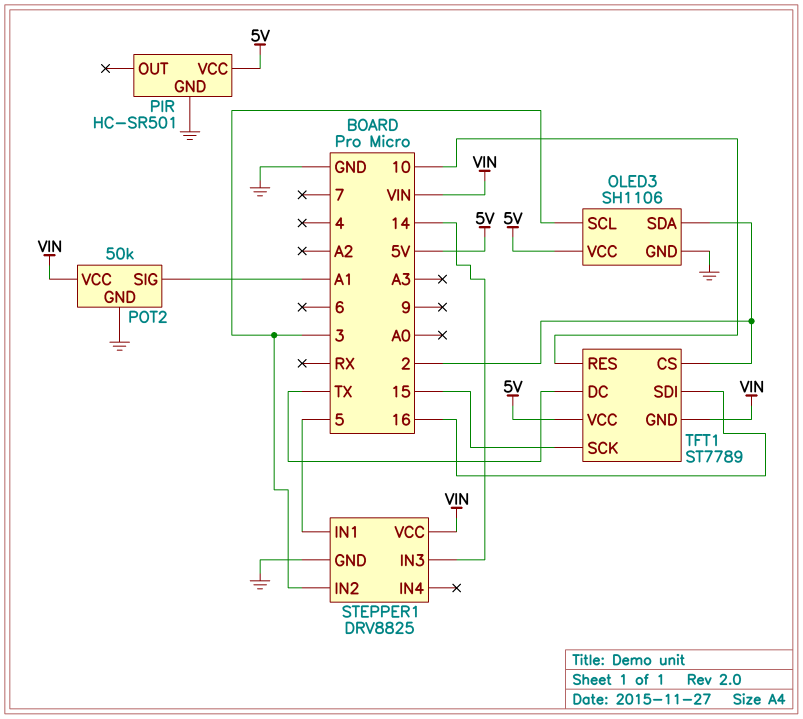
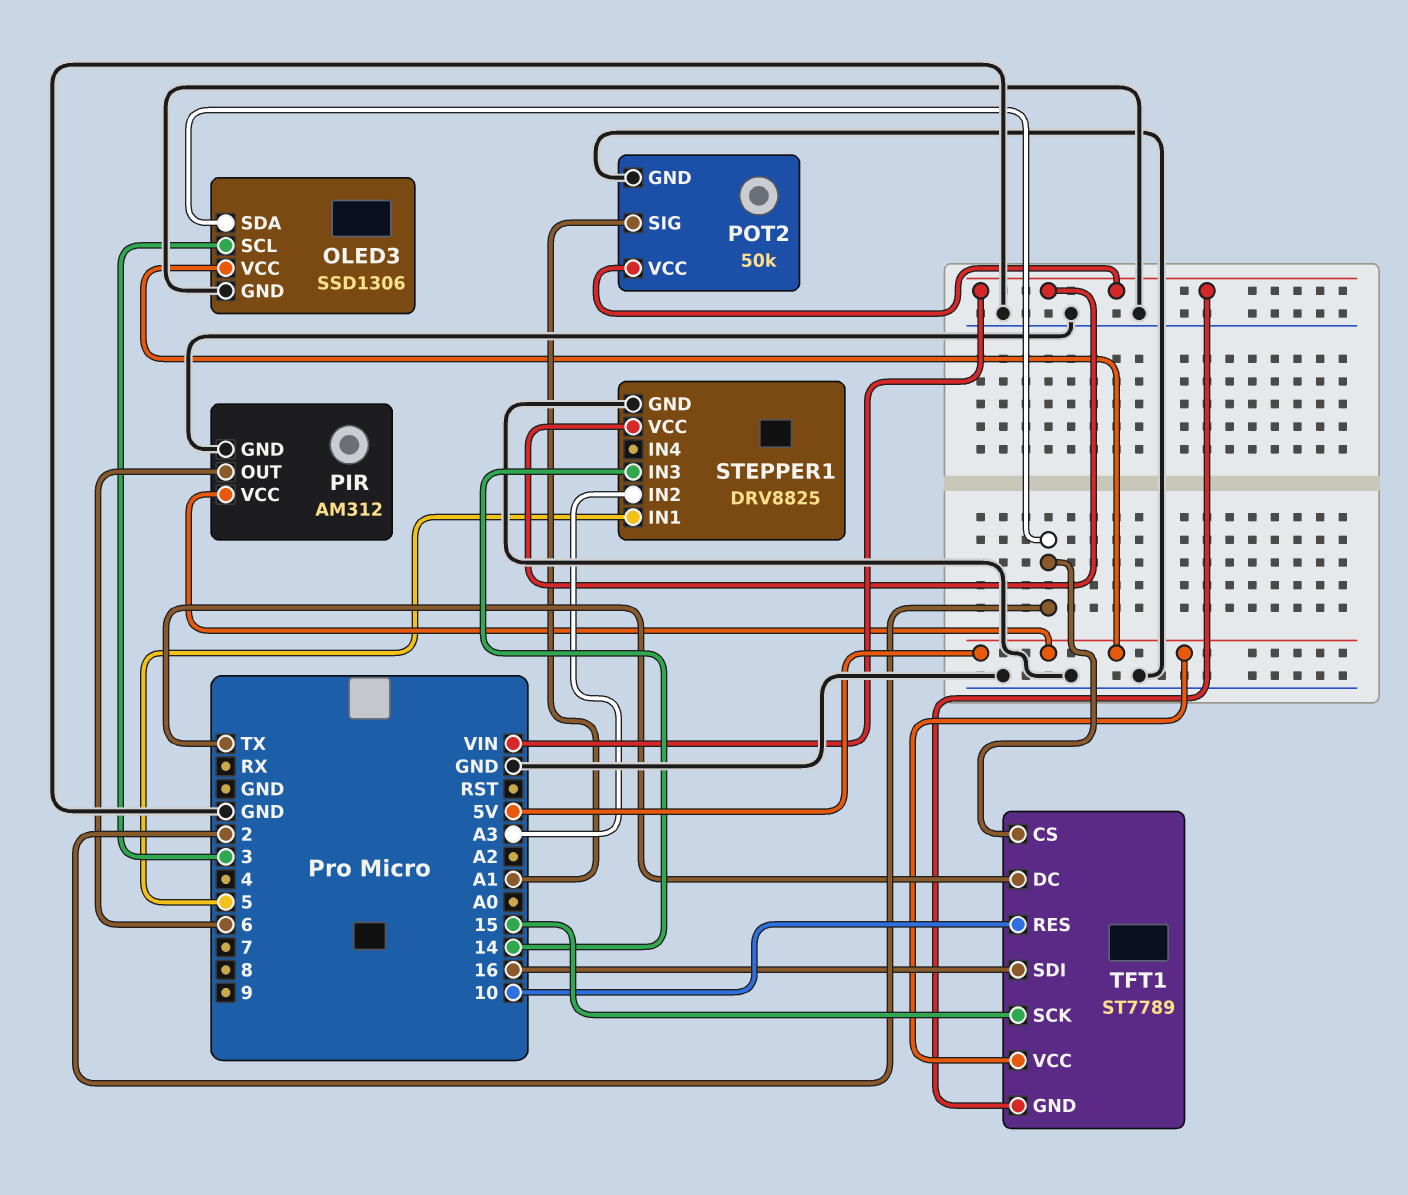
OLED3: SH1106 -> SSD1306
PIR: HC-SR501 -> AM312
PIR pin OUT: none -> 6
STEPPER1 pin IN2: 3 -> A3

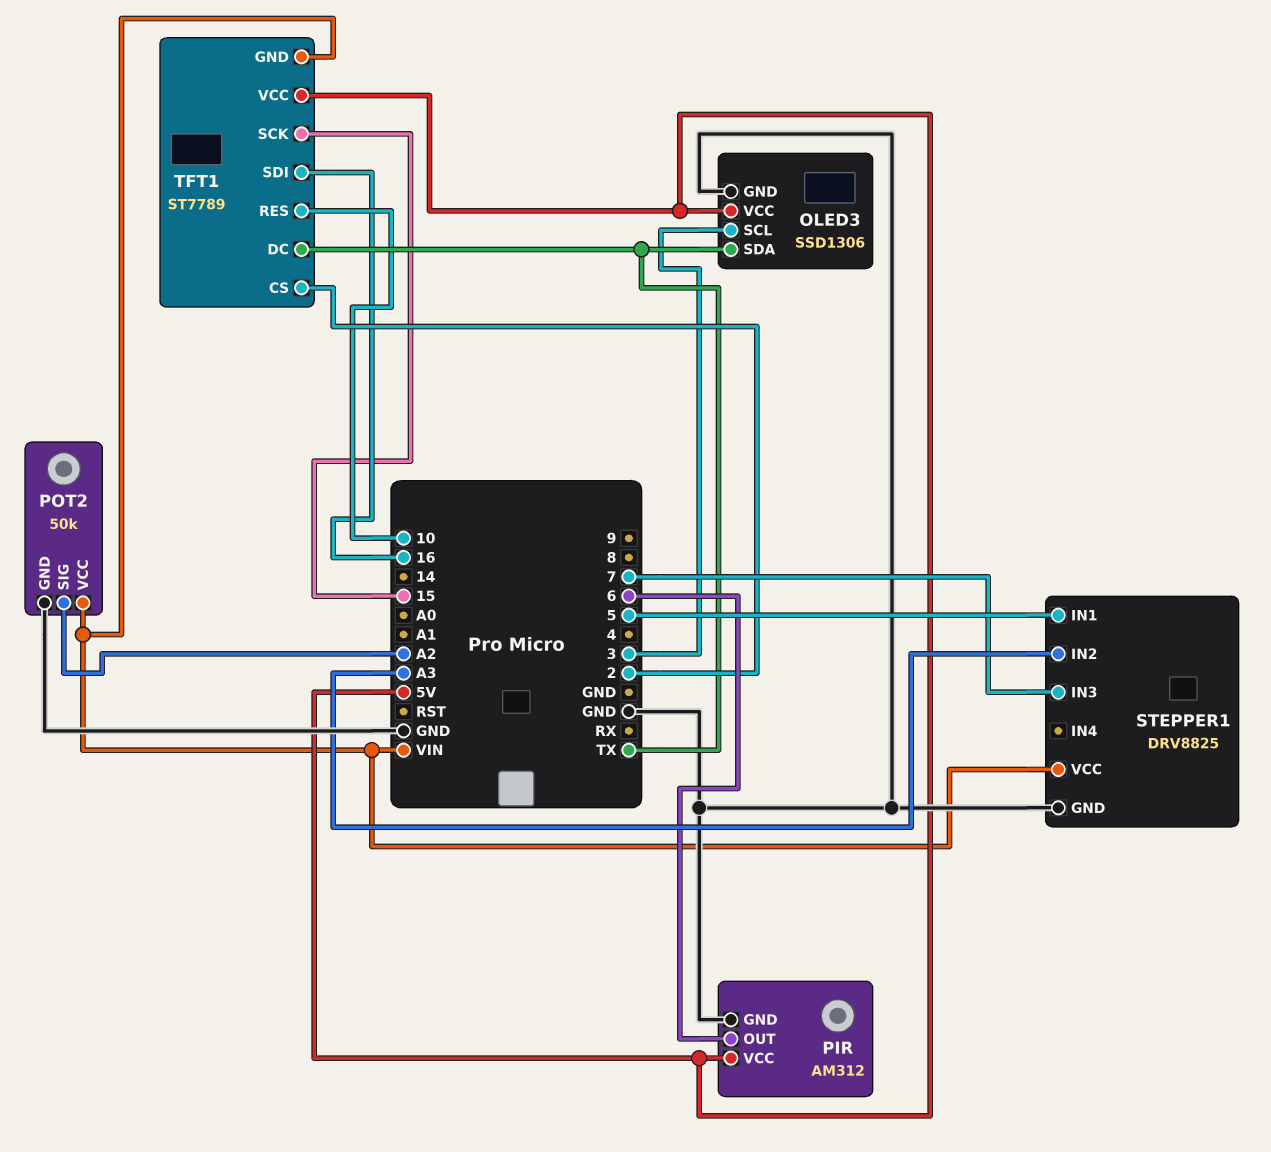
OLED3 pin SDA: 2 -> TX
POT2 pin SIG: A1 -> A2
STEPPER1 pin IN3: 14 -> 7

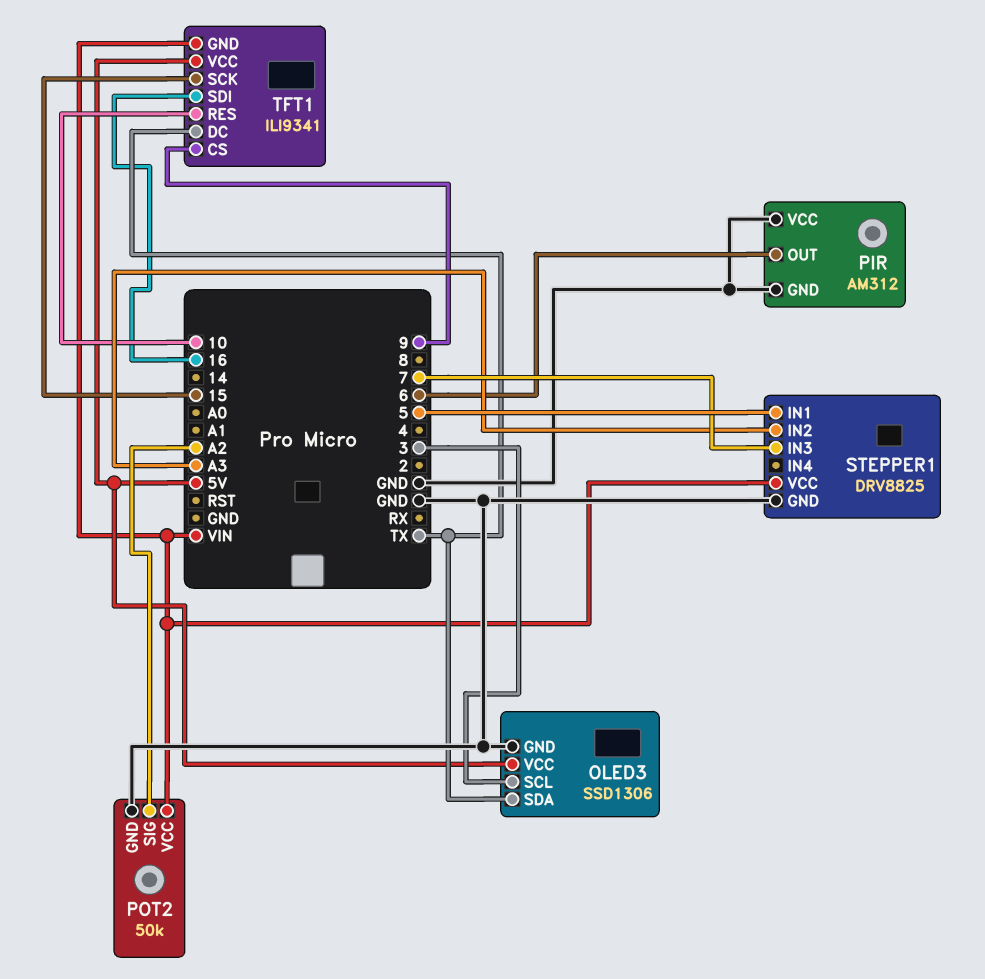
PIR pin VCC: 5V -> GND
TFT1: ST7789 -> ILI9341
TFT1 pin CS: 2 -> 9

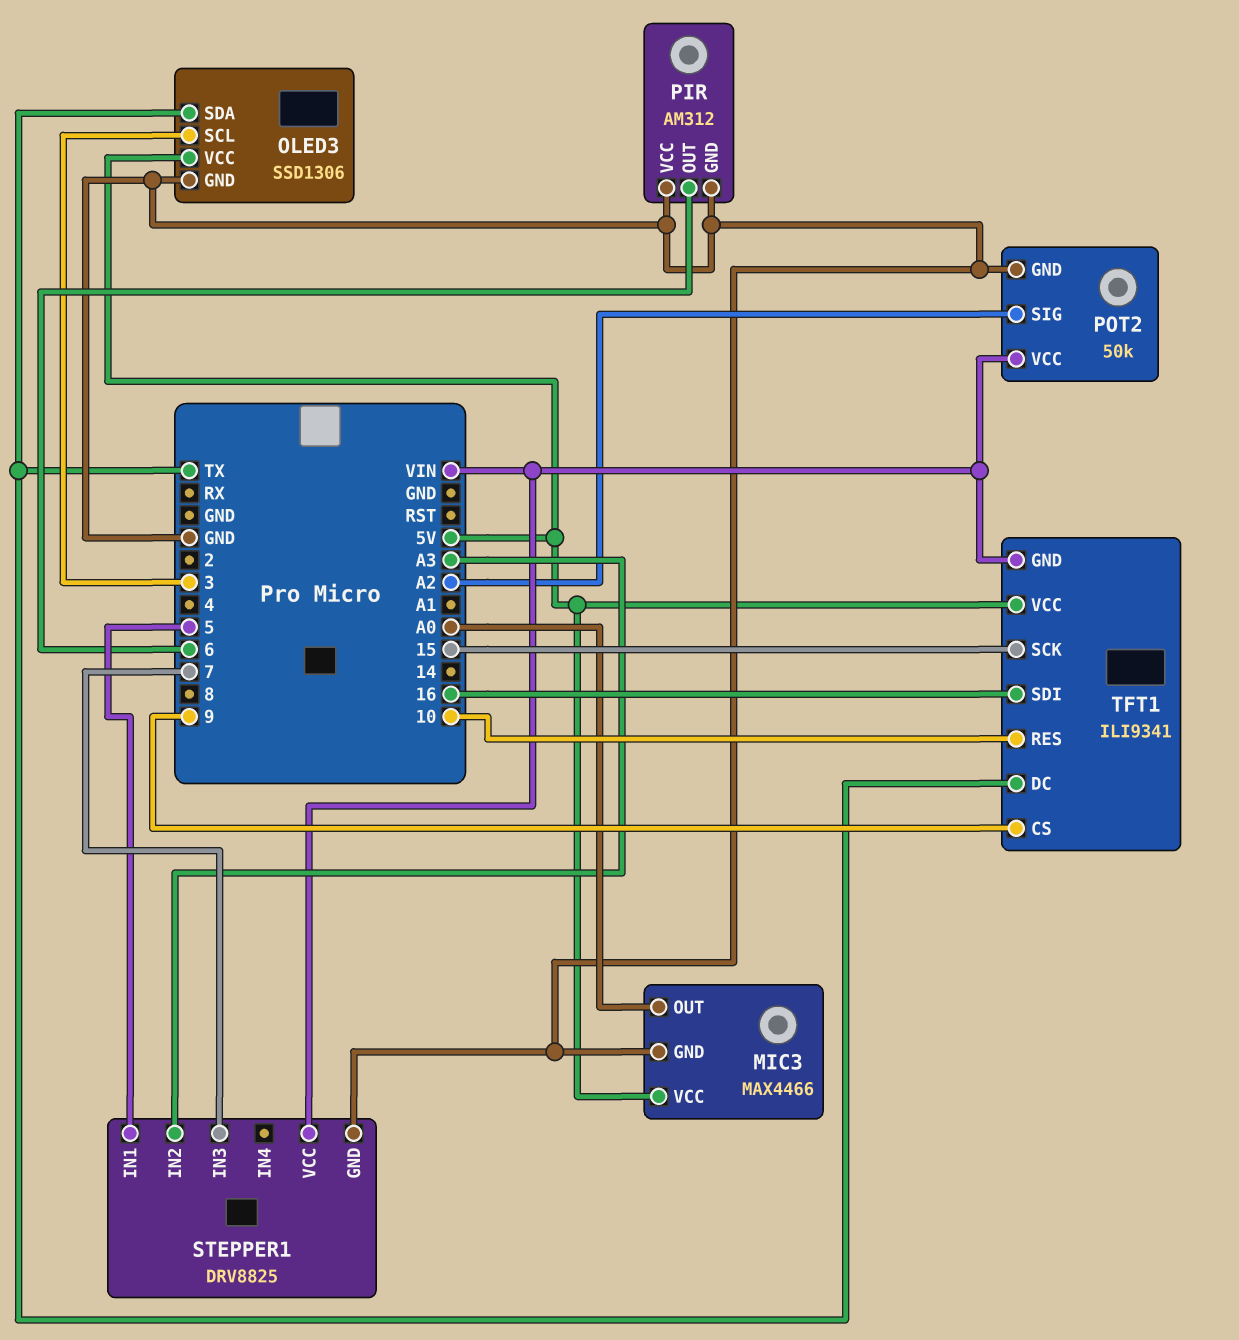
MIC3: none -> MAX4466
MIC3 pin GND: none -> GND
MIC3 pin OUT: none -> A0
MIC3 pin VCC: none -> 5V

